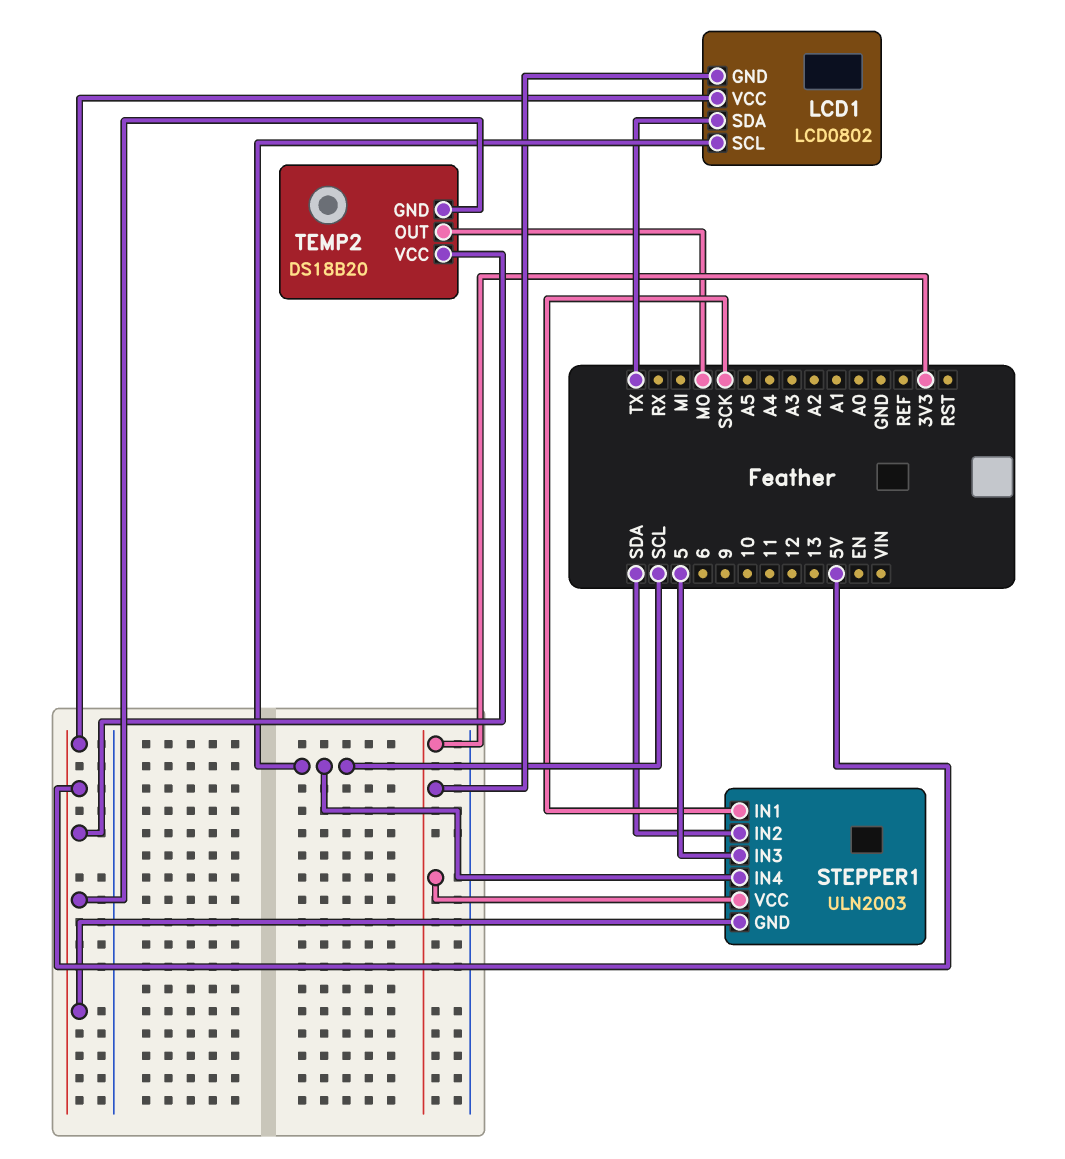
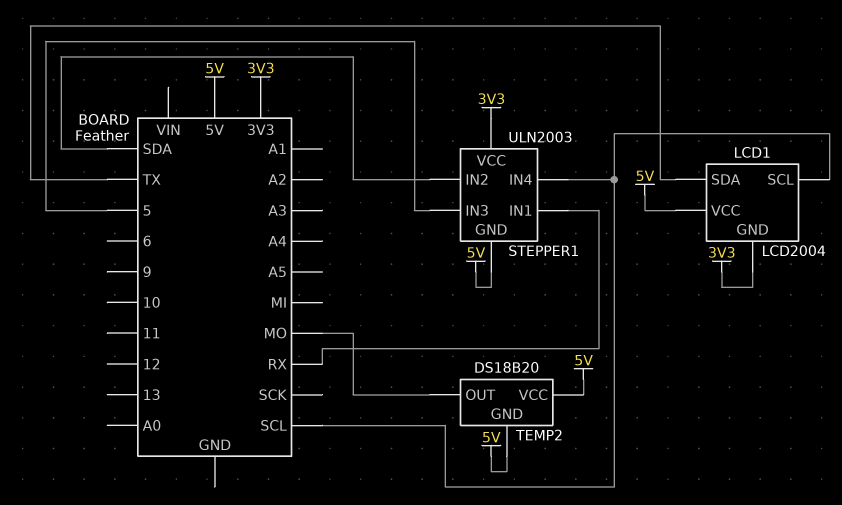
LCD1: LCD0802 -> LCD2004
STEPPER1 pin IN1: SCK -> RX

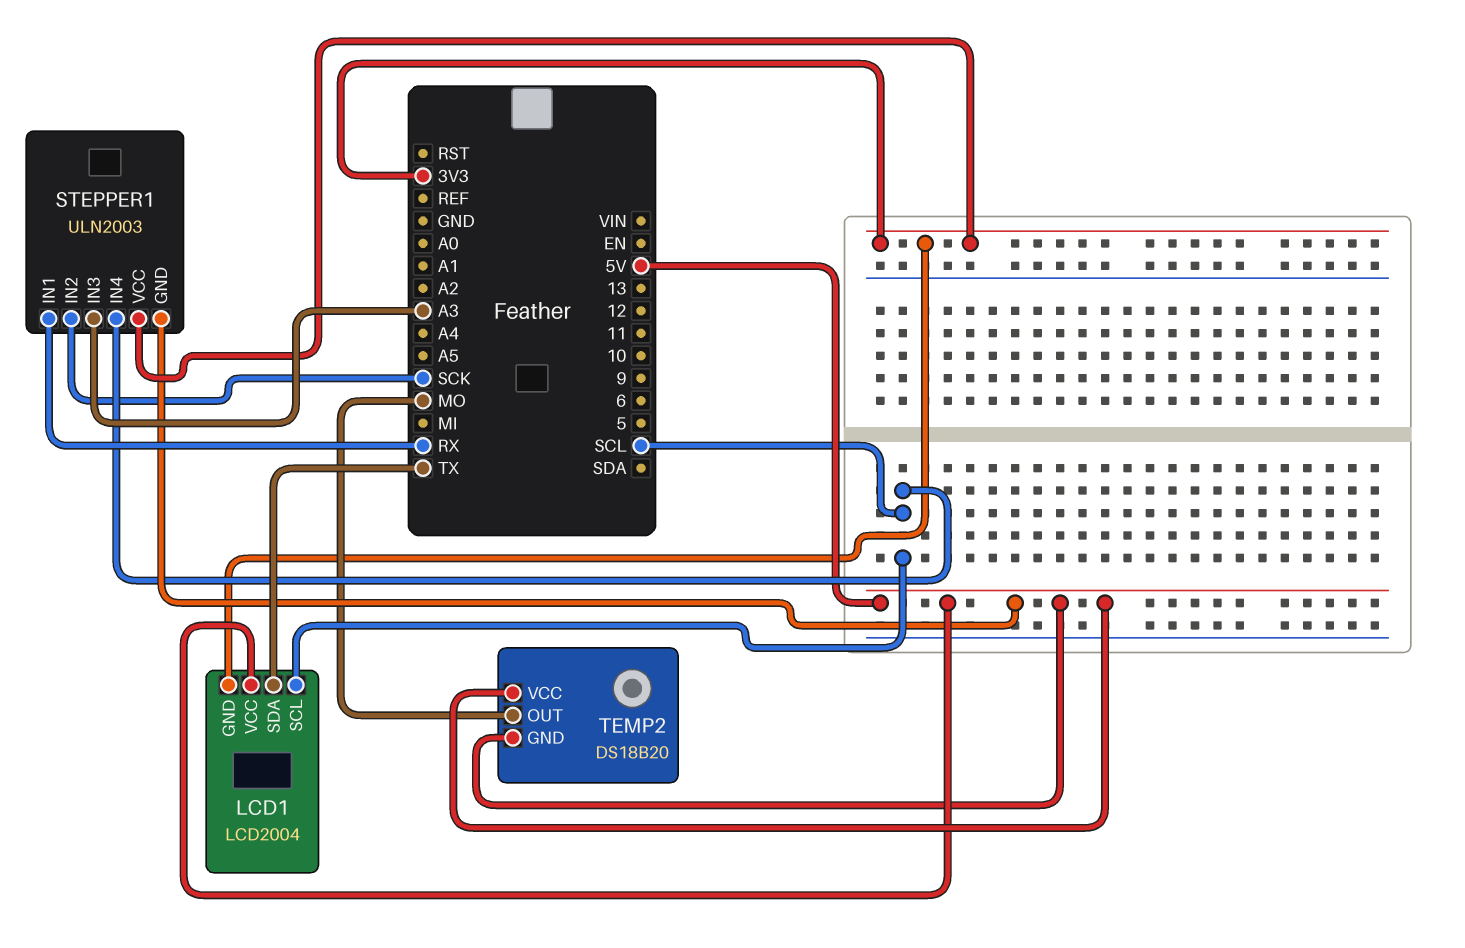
STEPPER1 pin IN2: SDA -> SCK
STEPPER1 pin IN3: 5 -> A3

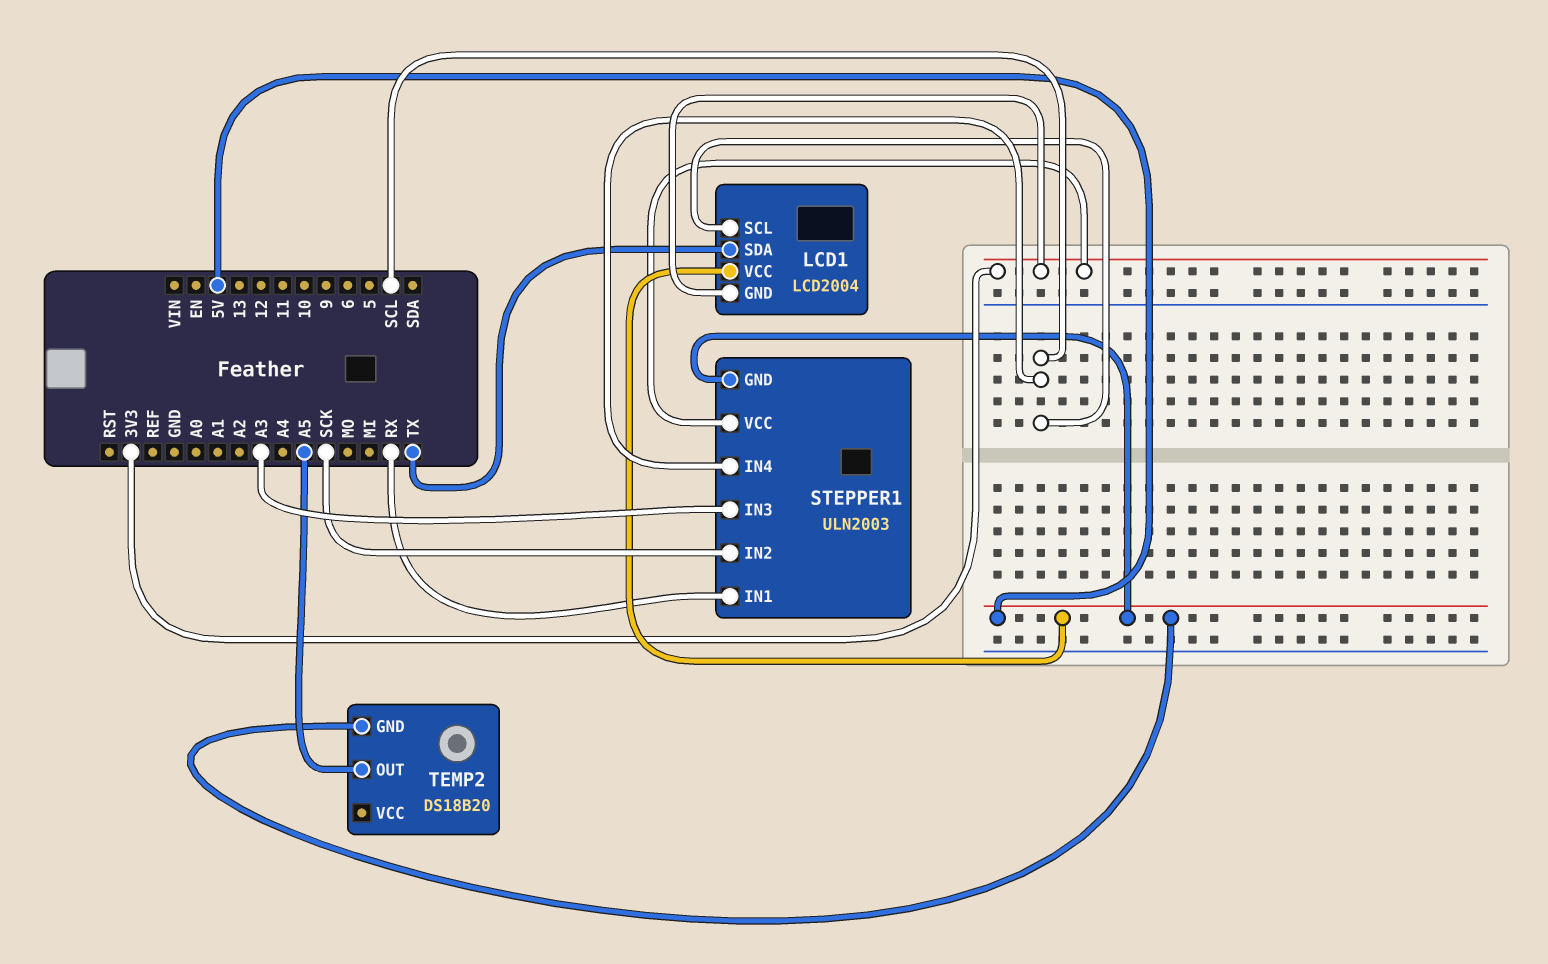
TEMP2 pin OUT: MO -> A5
TEMP2 pin VCC: 5V -> none

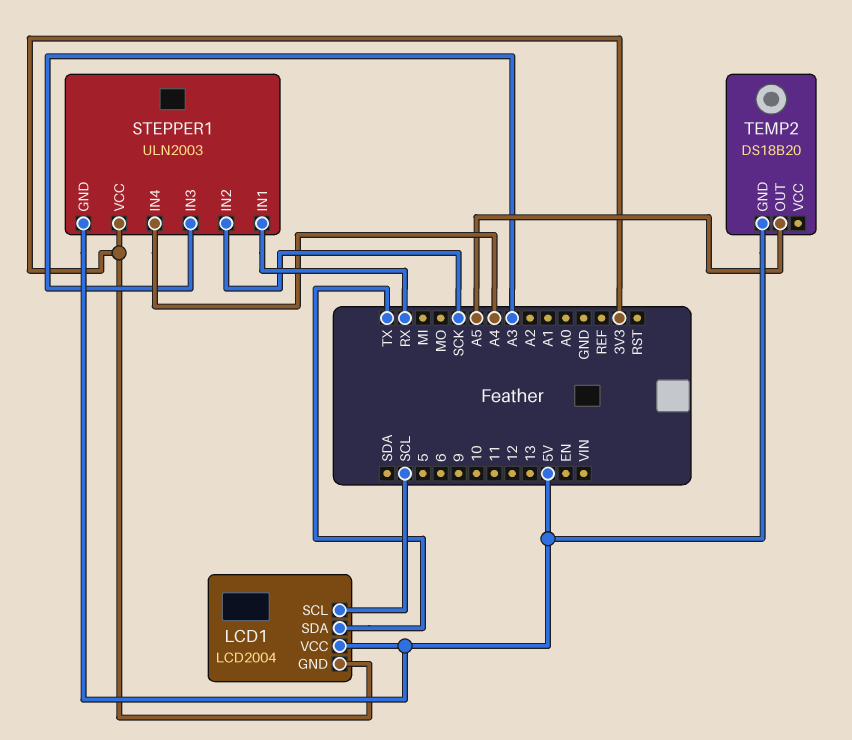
STEPPER1 pin IN4: SCL -> A4

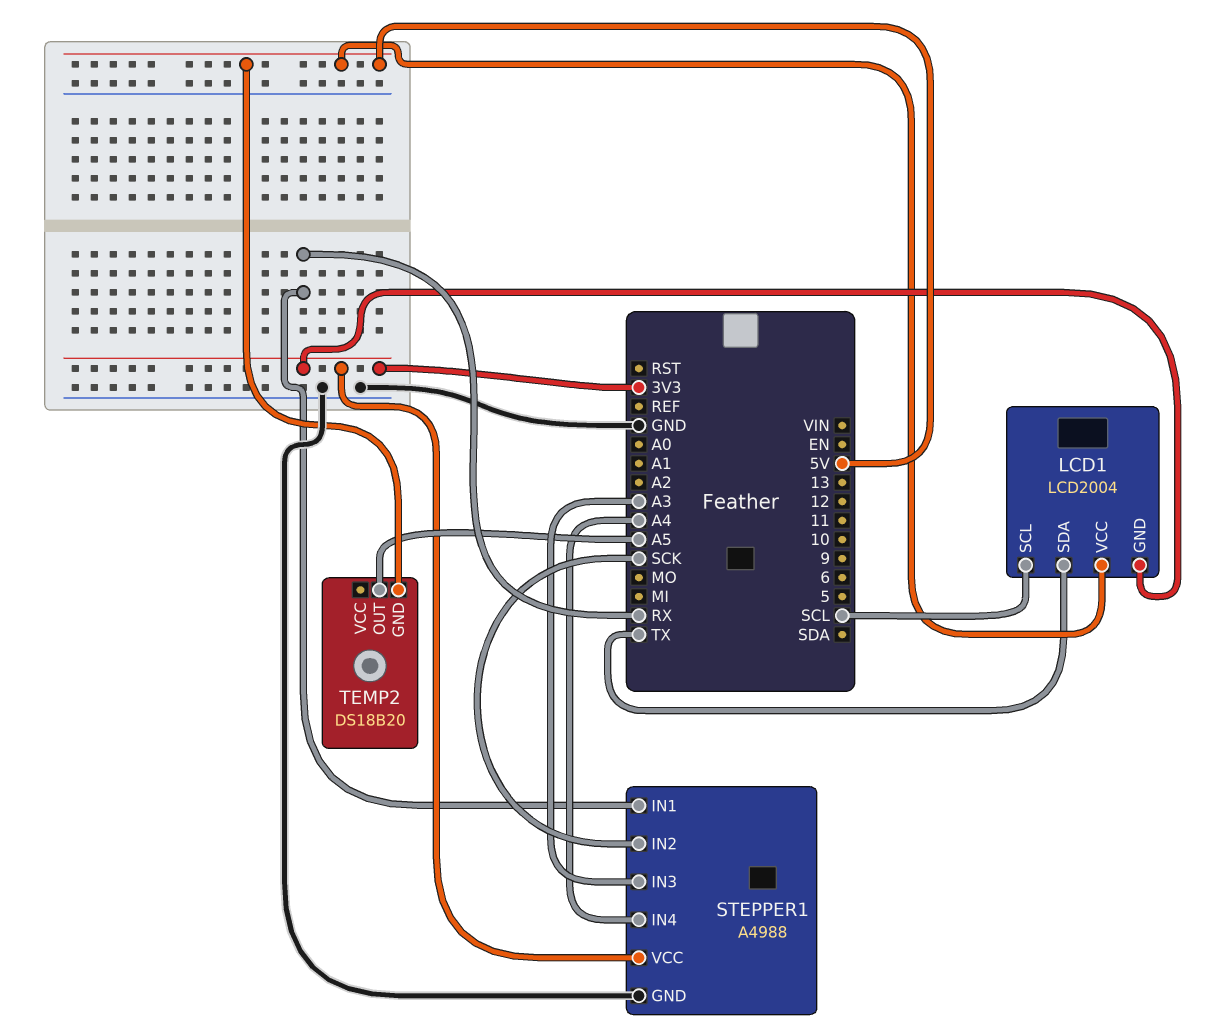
STEPPER1: ULN2003 -> A4988
STEPPER1 pin GND: 5V -> GND

